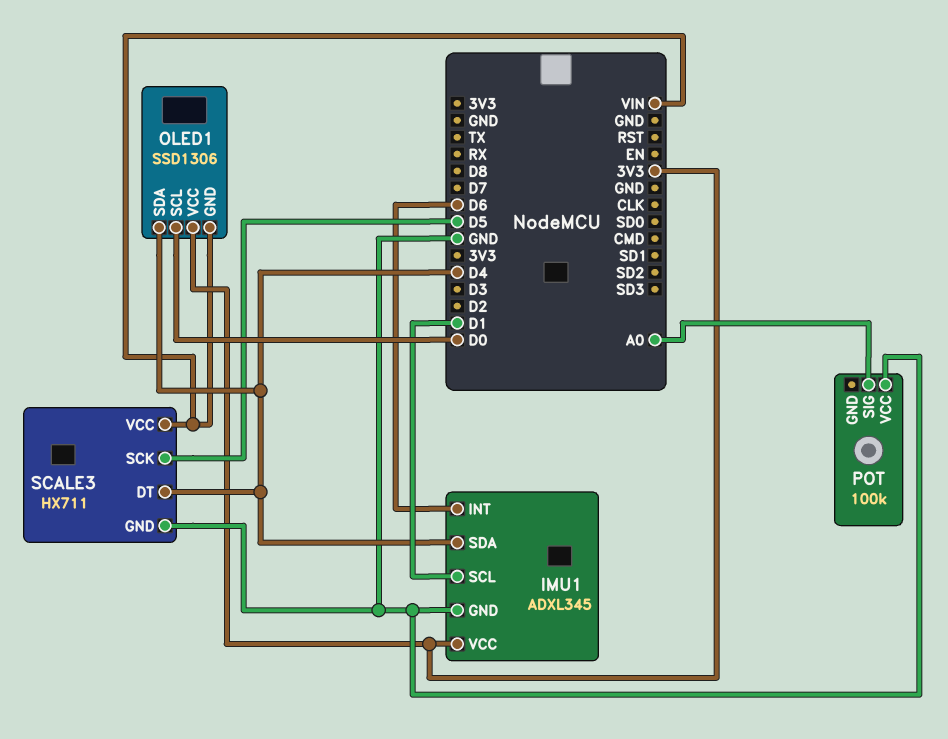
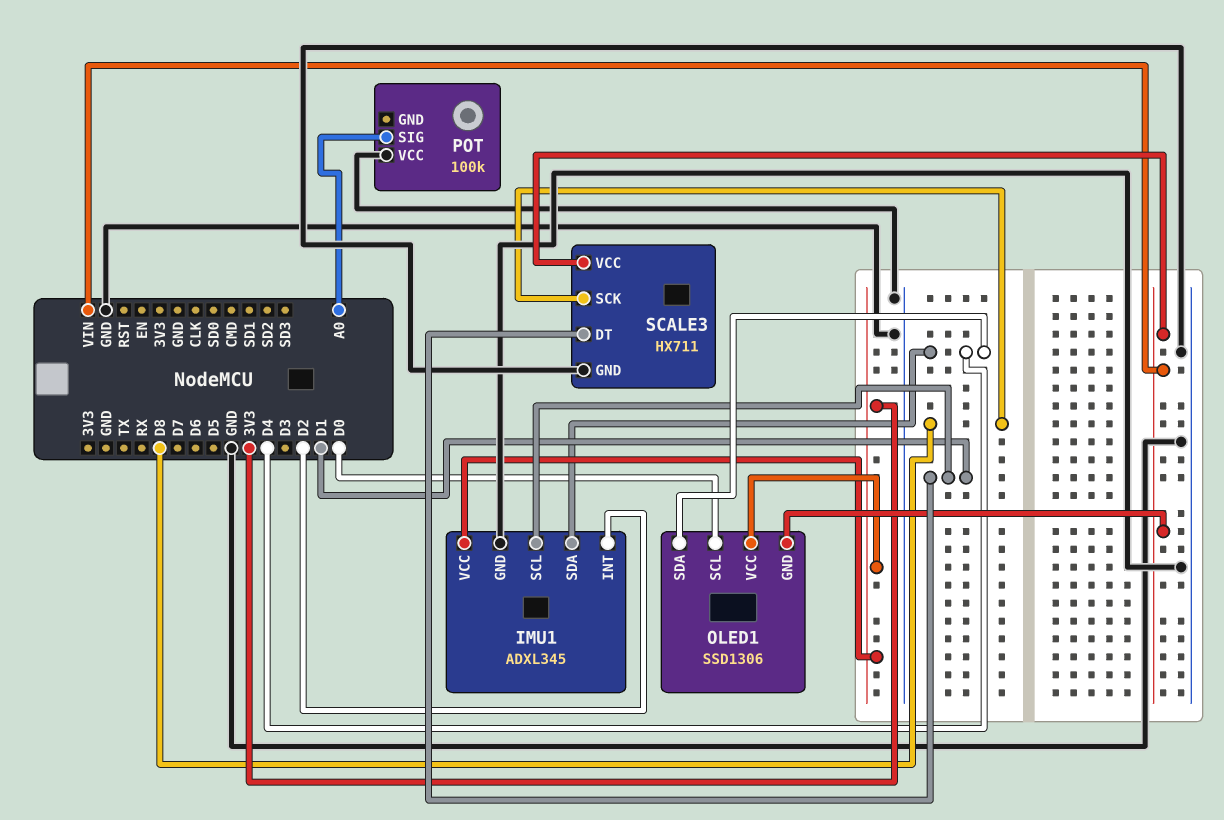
IMU1 pin INT: D6 -> D2
SCALE3 pin DT: D4 -> D1
SCALE3 pin SCK: D5 -> D8

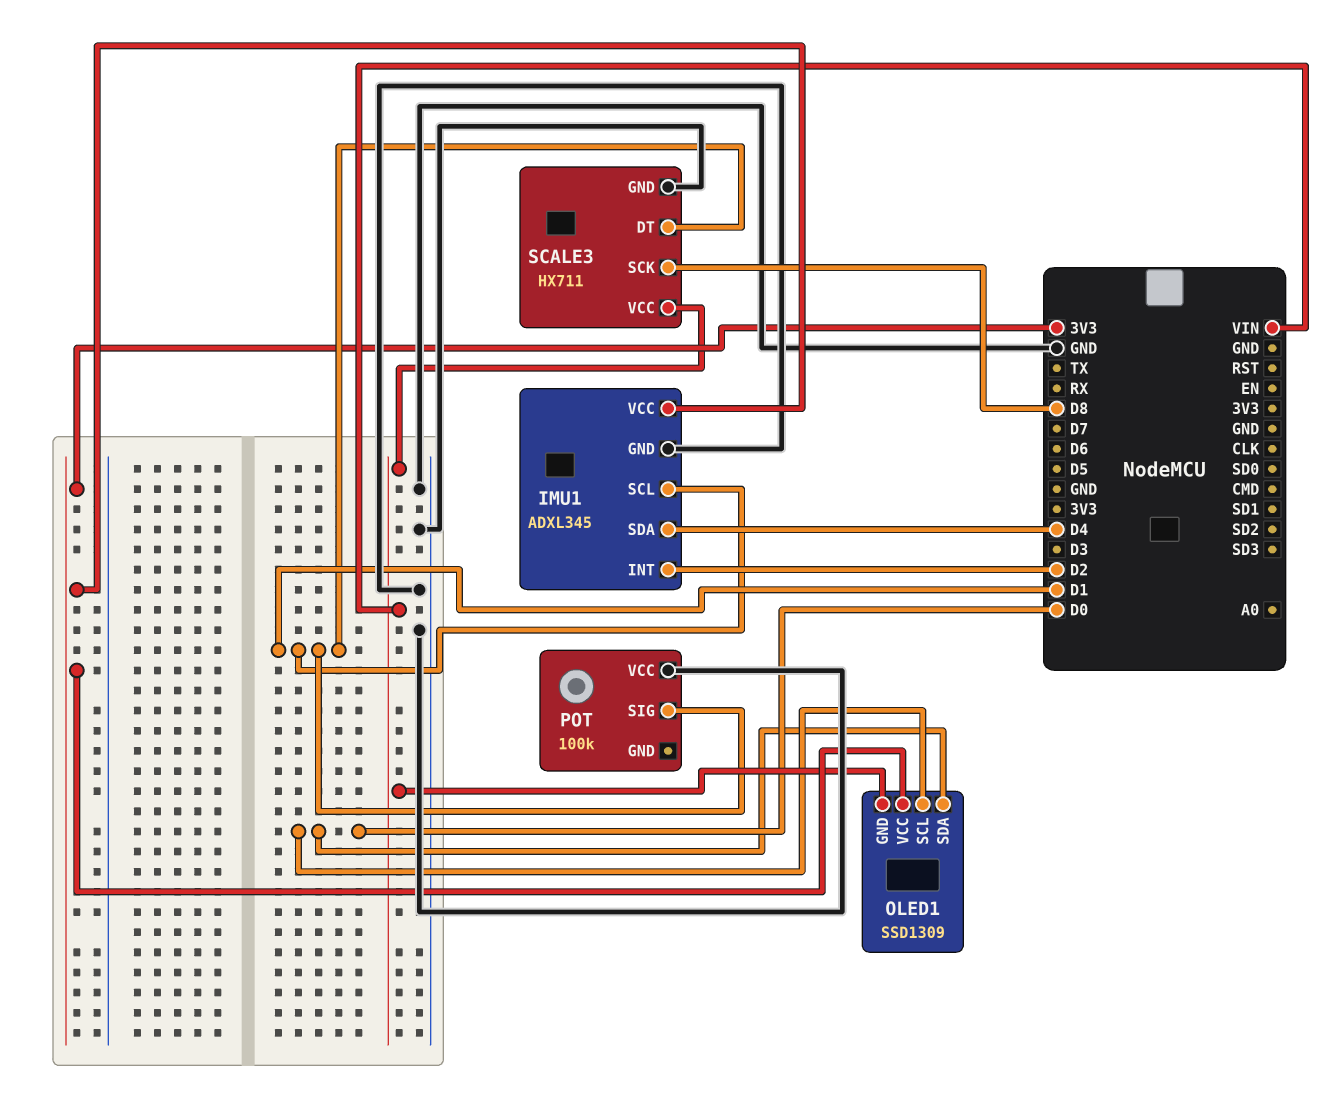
OLED1: SSD1306 -> SSD1309
OLED1 pin SDA: D4 -> D0
POT pin SIG: A0 -> D1

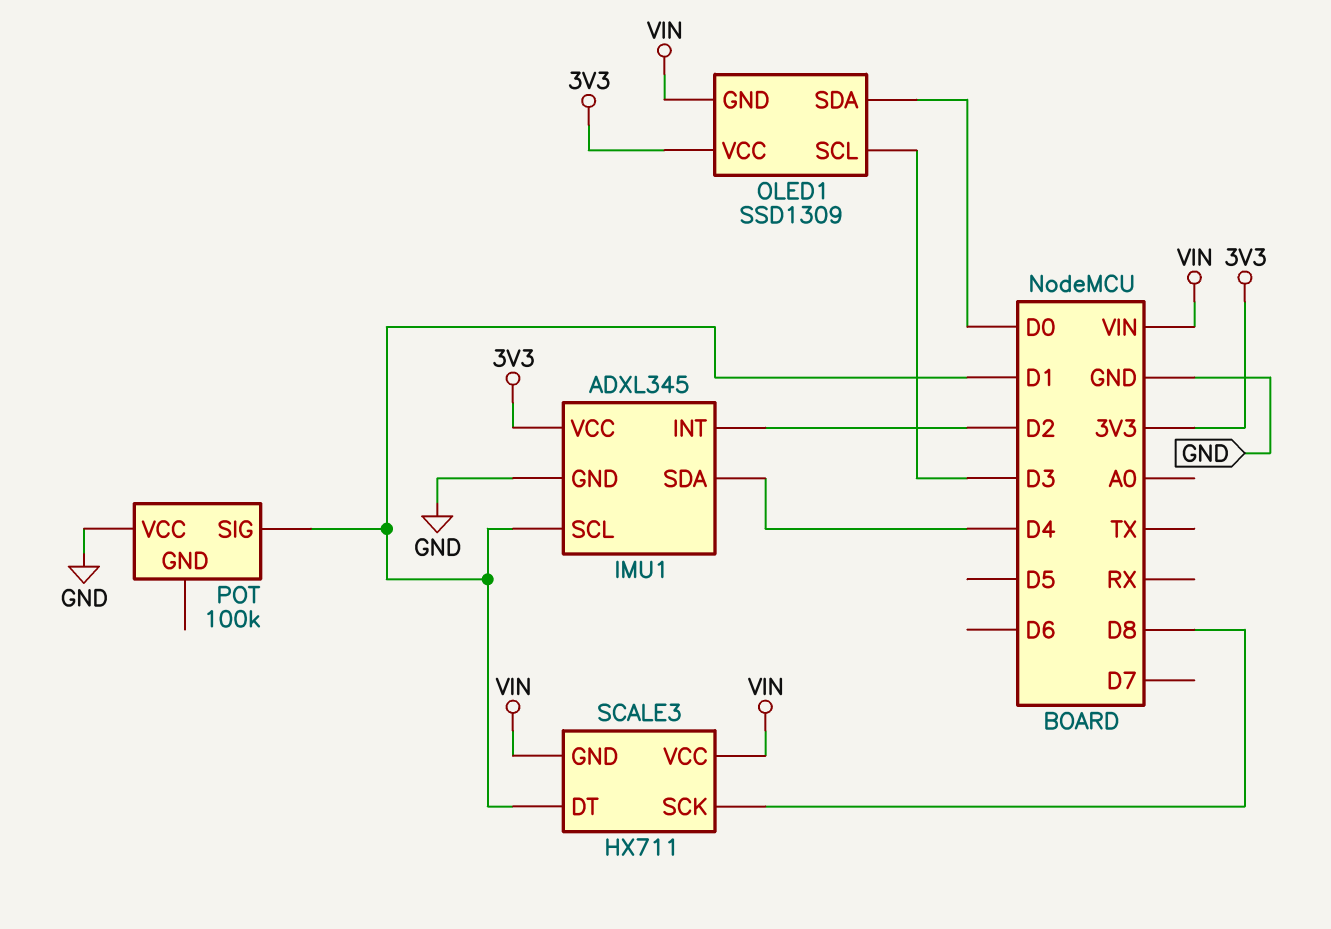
OLED1 pin SCL: D0 -> D3
SCALE3 pin GND: GND -> VIN

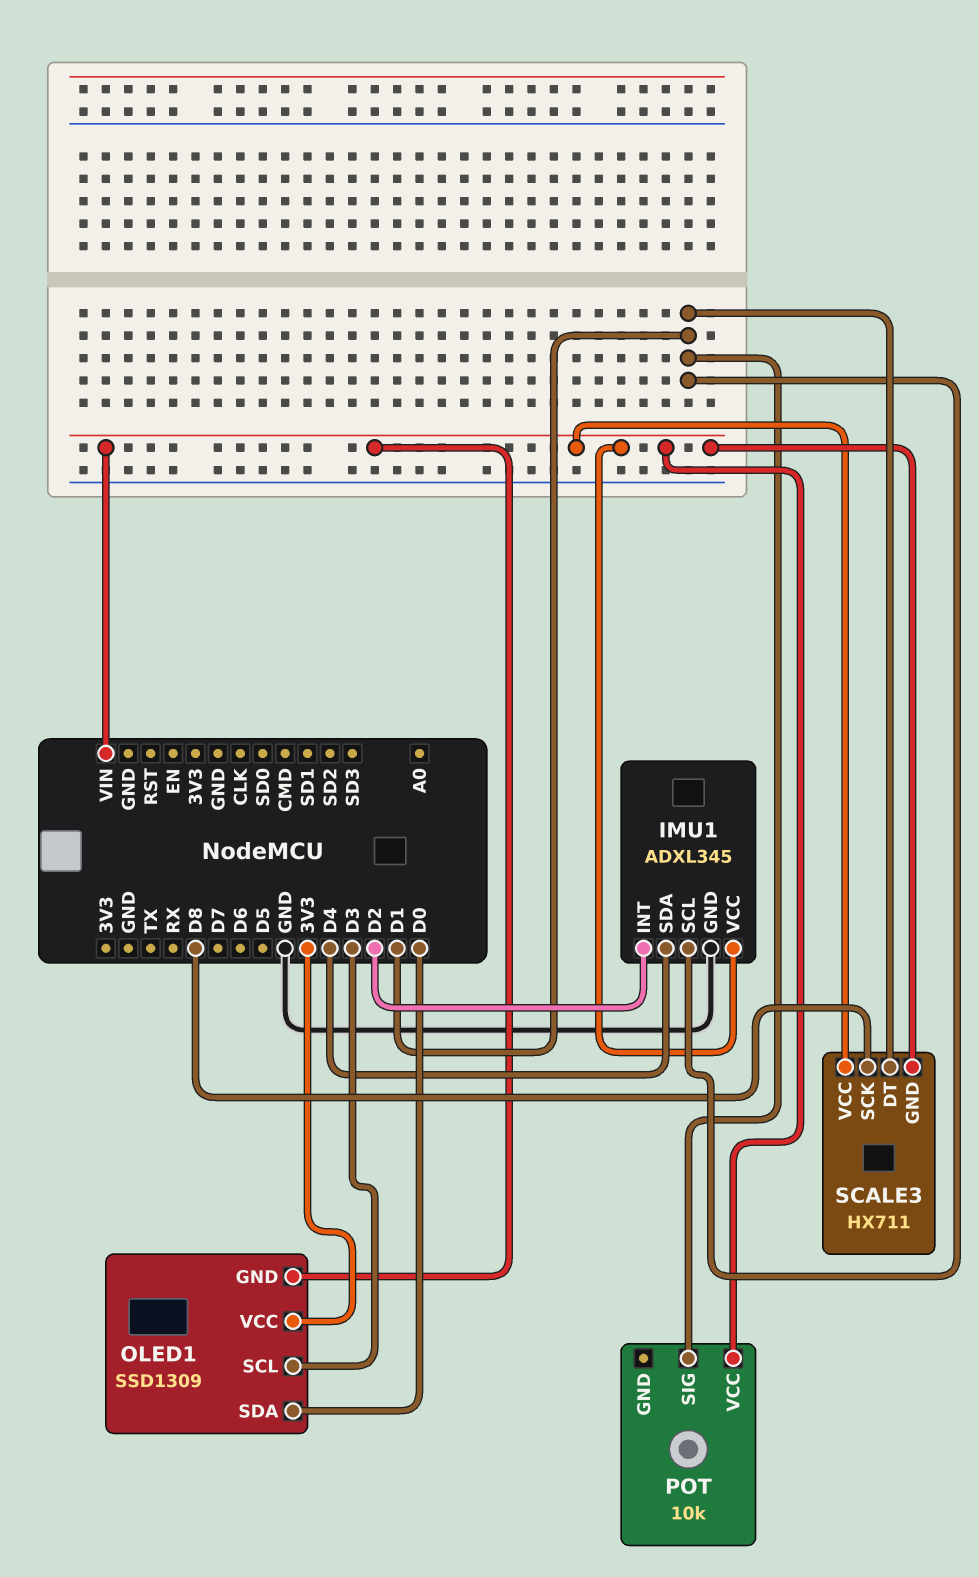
IMU1 pin VCC: 3V3 -> VIN
POT: 100k -> 10k
POT pin VCC: GND -> VIN

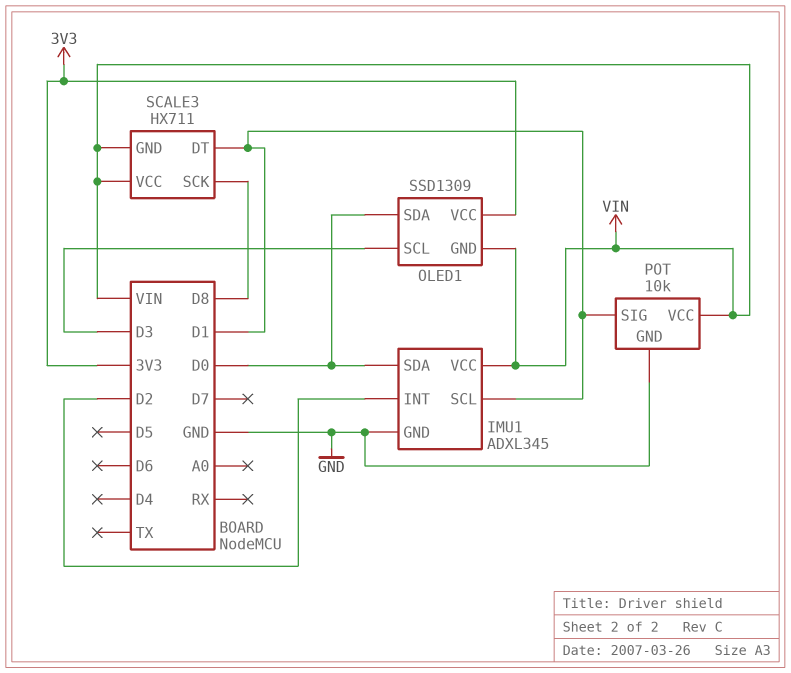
IMU1 pin SDA: D4 -> D0
POT pin GND: none -> GND

